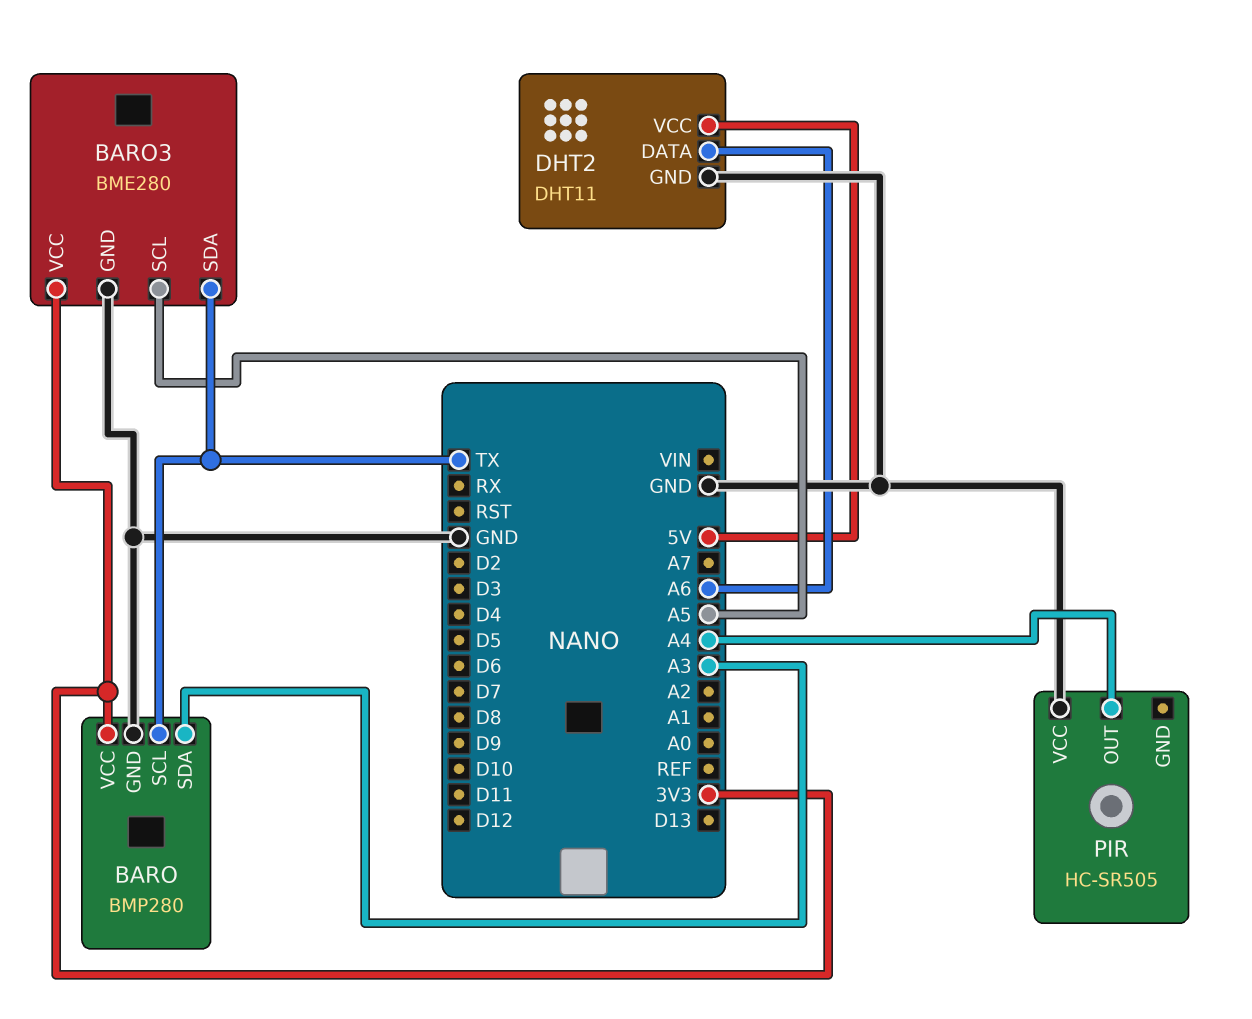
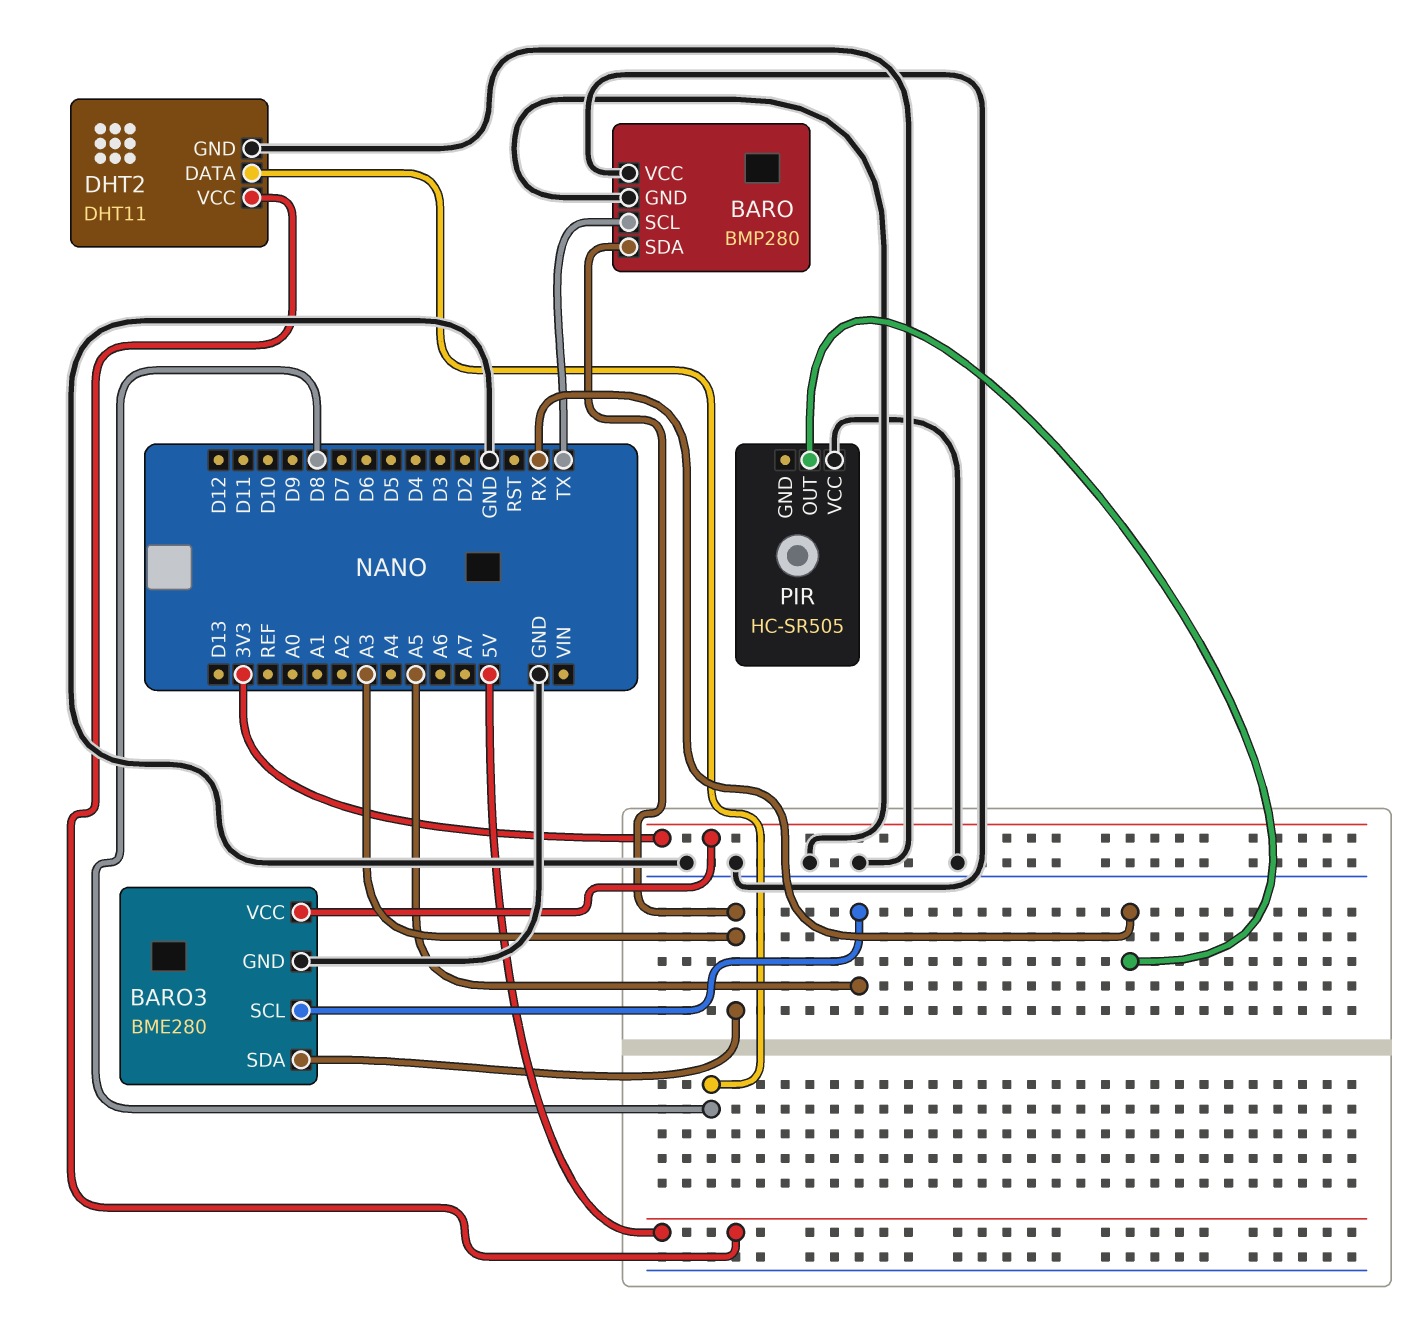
BARO pin VCC: 3V3 -> GND
BARO3 pin SDA: TX -> A3
DHT2 pin DATA: A6 -> D8
PIR pin OUT: A4 -> RX

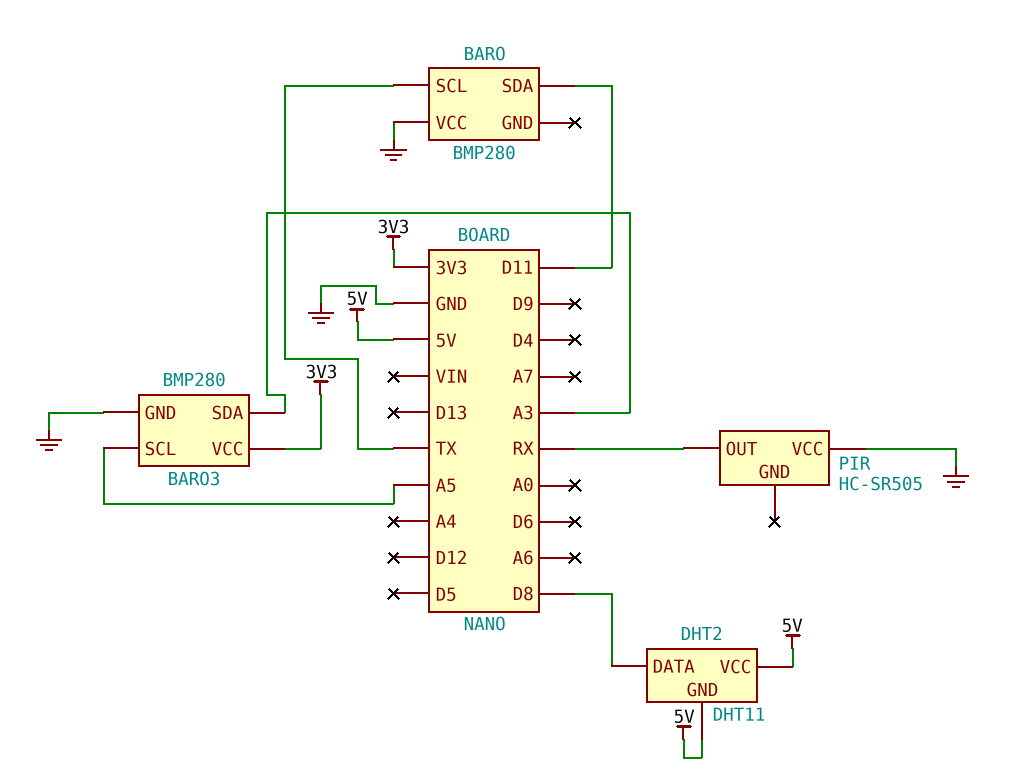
BARO pin GND: GND -> none
BARO pin SDA: A3 -> D11
BARO3: BME280 -> BMP280
DHT2 pin GND: GND -> 5V

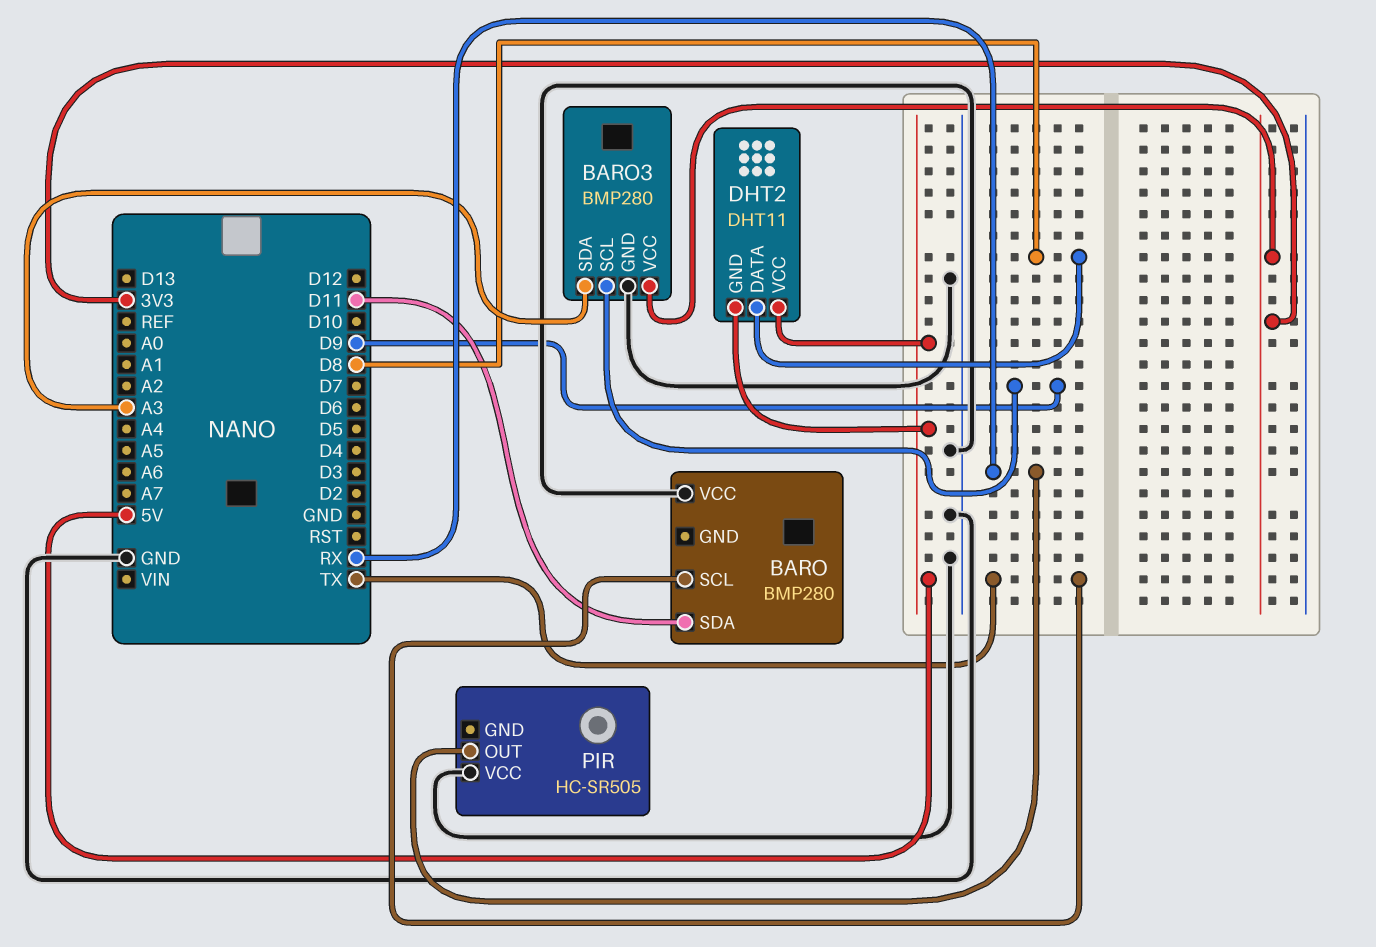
BARO3 pin SCL: A5 -> D9

